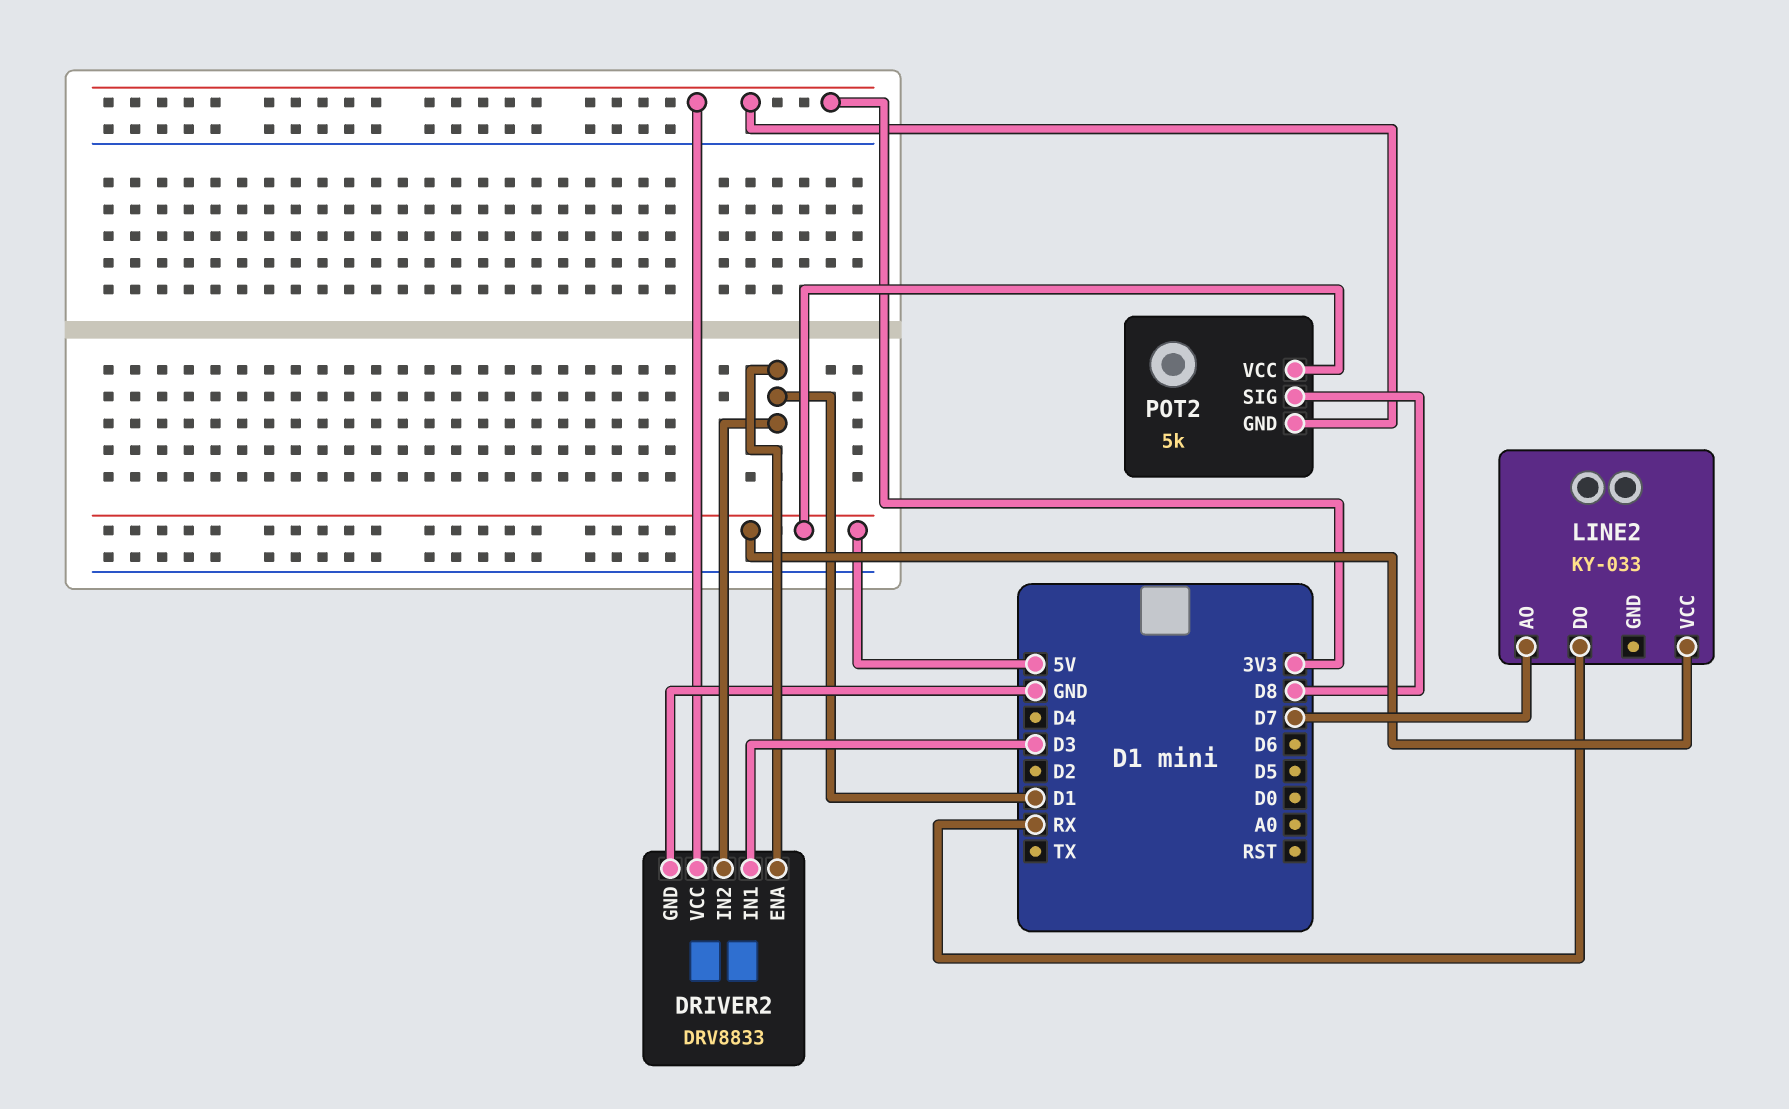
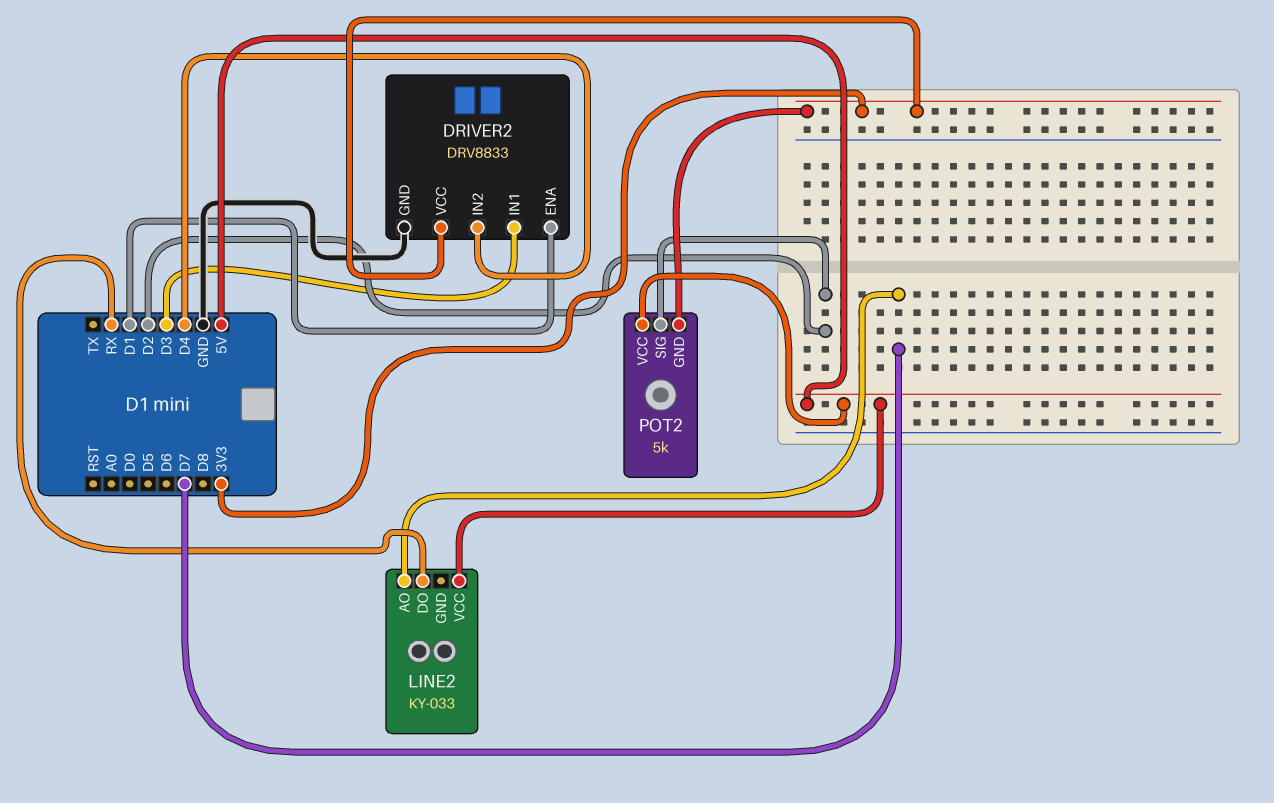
DRIVER2 pin IN2: D1 -> D4
POT2 pin SIG: D8 -> D2

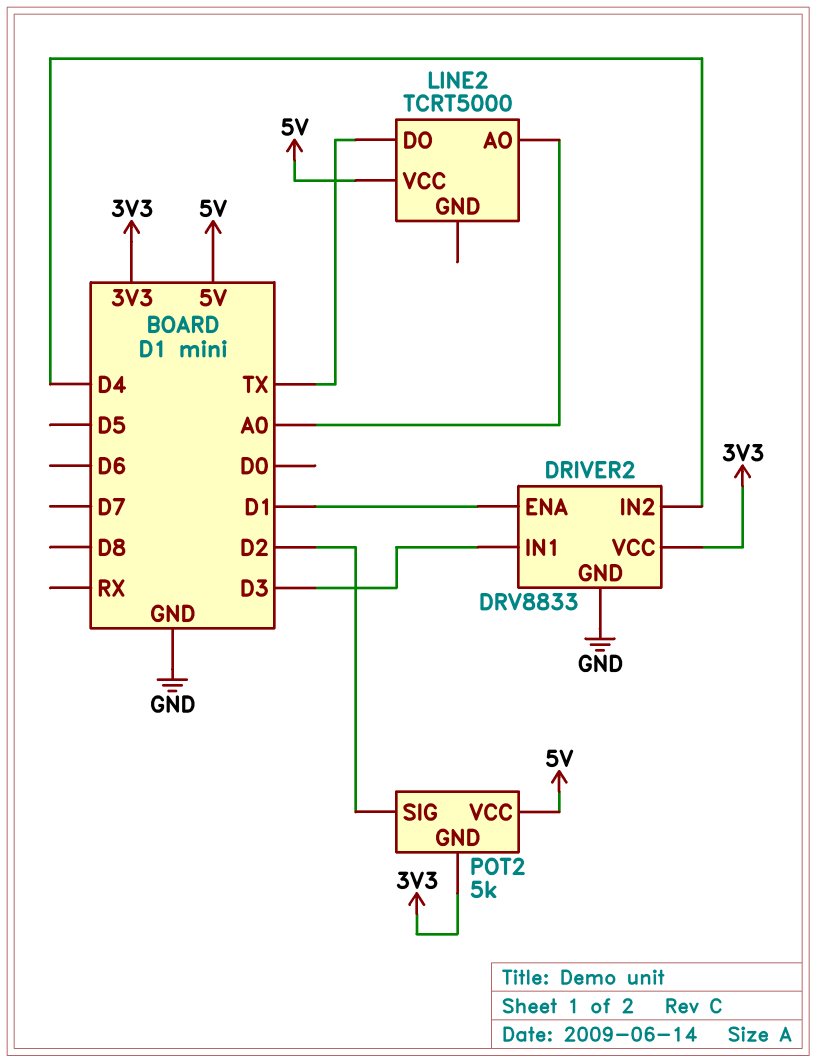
LINE2: KY-033 -> TCRT5000
LINE2 pin AO: D7 -> A0
LINE2 pin DO: RX -> TX

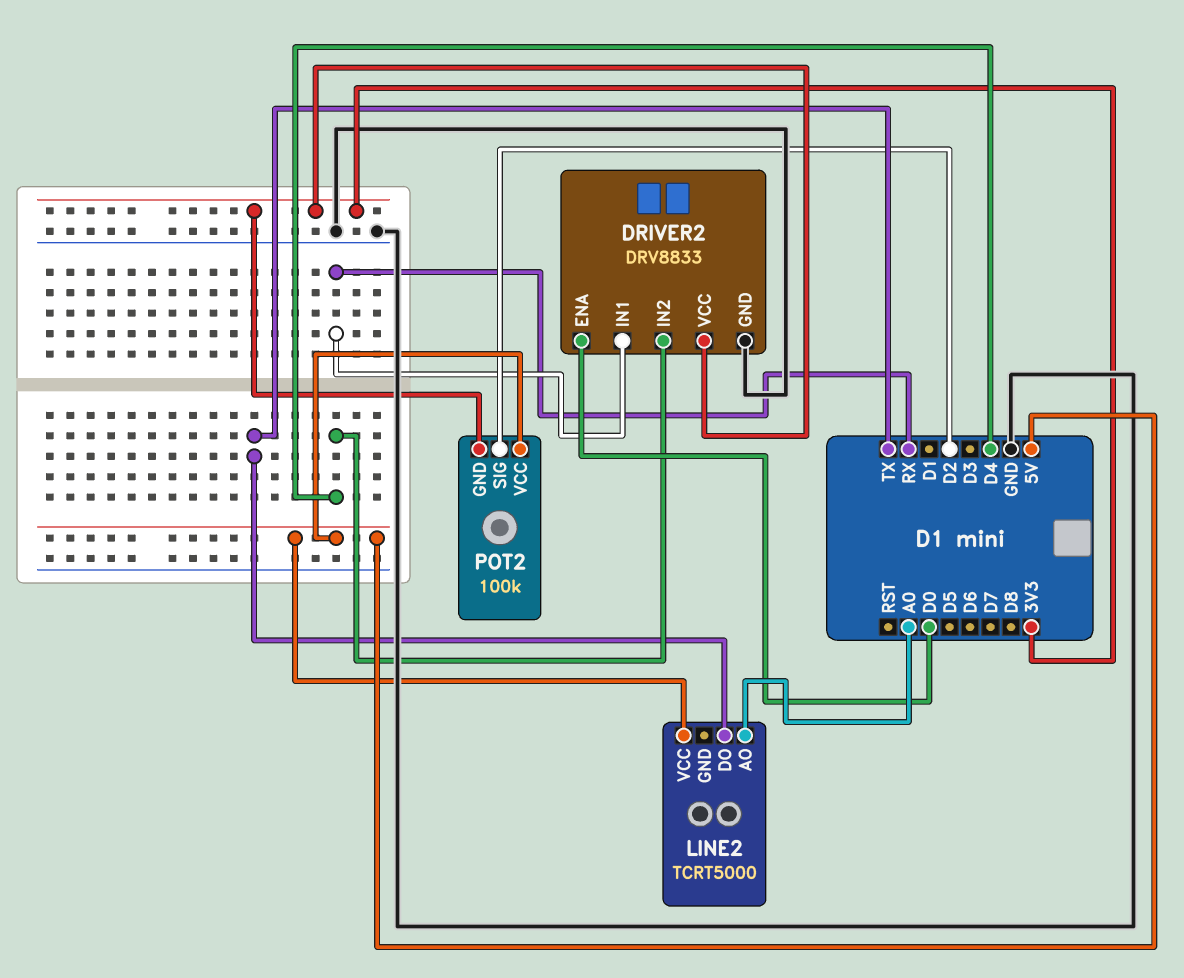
DRIVER2 pin ENA: D1 -> D0
DRIVER2 pin IN1: D3 -> RX
POT2: 5k -> 100k

